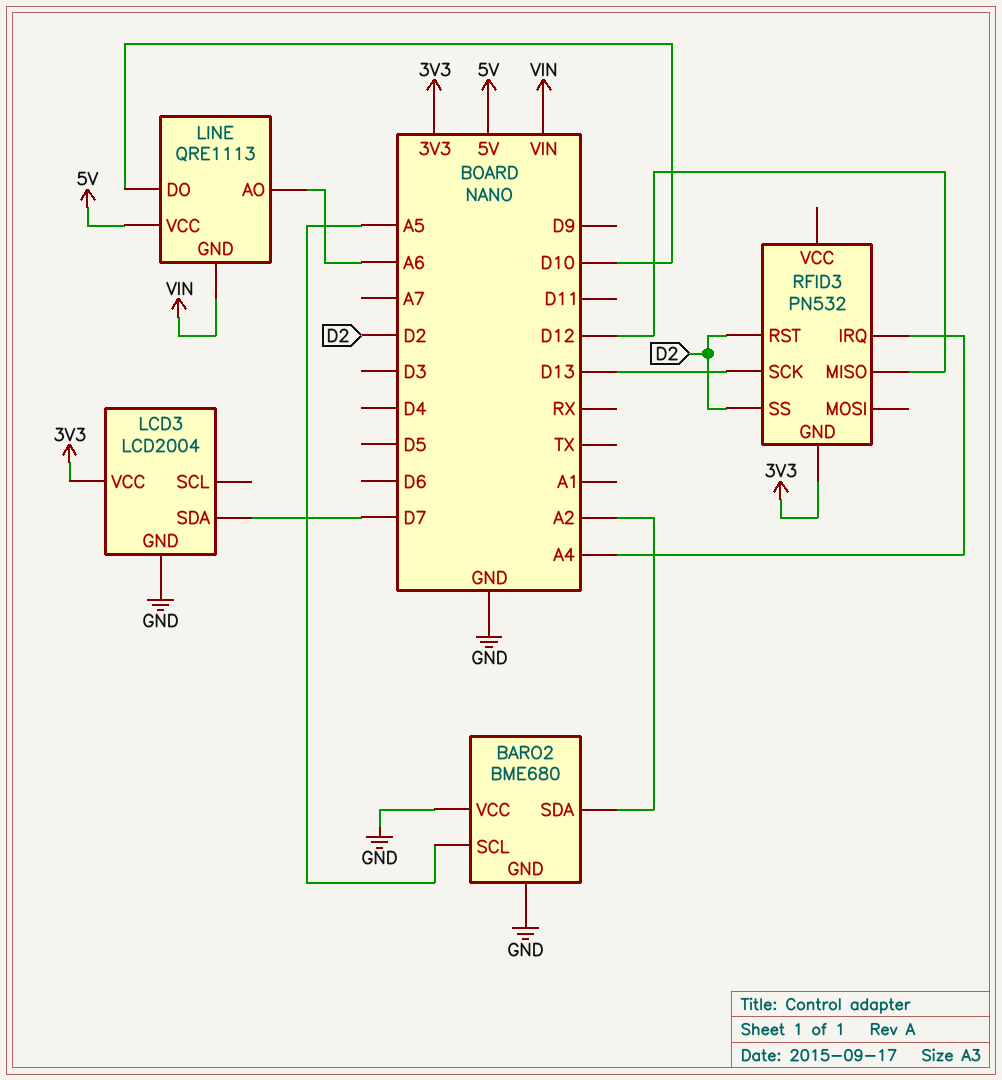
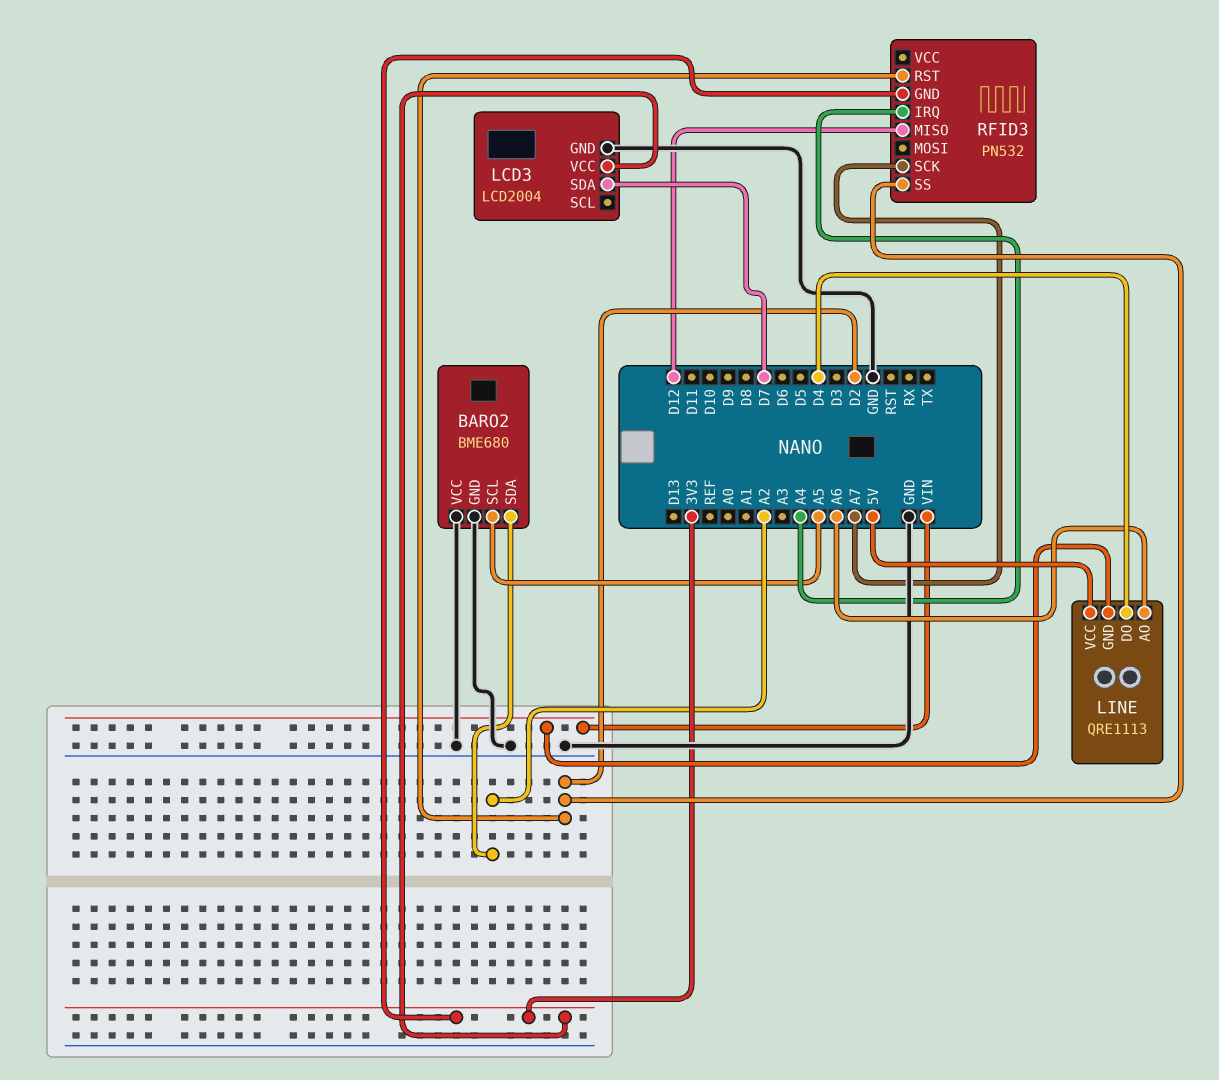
LINE pin DO: D10 -> D4
RFID3 pin SCK: D13 -> A7

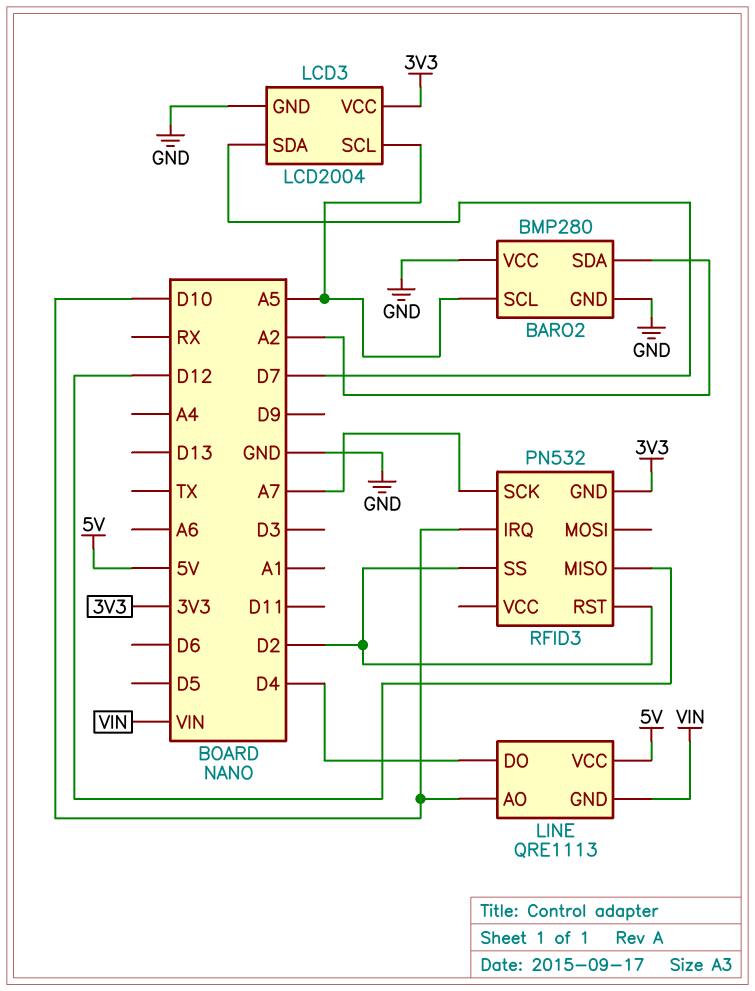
BARO2: BME680 -> BMP280
LCD3 pin SCL: none -> A5
LINE pin AO: A6 -> D10
RFID3 pin IRQ: A4 -> D10

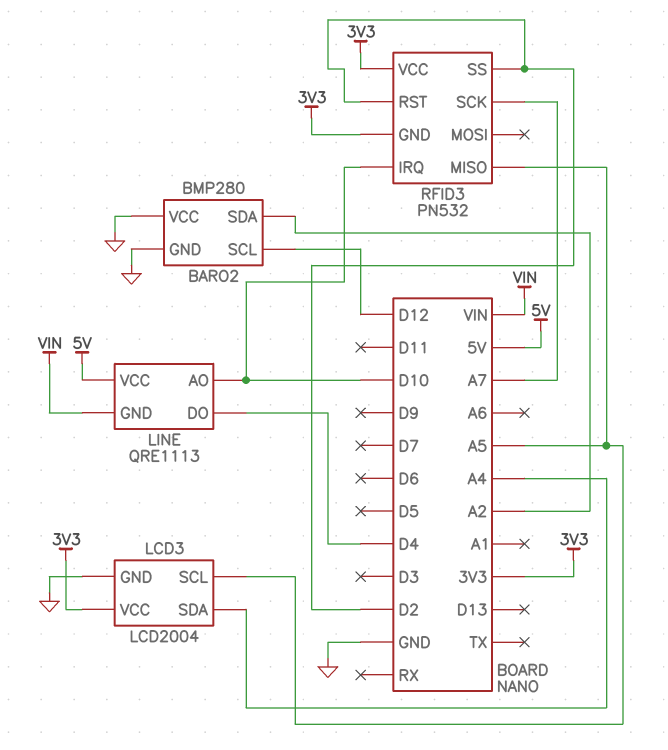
BARO2 pin SCL: A5 -> D12
LCD3 pin SDA: D7 -> A4
RFID3 pin MISO: D12 -> A5
RFID3 pin VCC: none -> 3V3

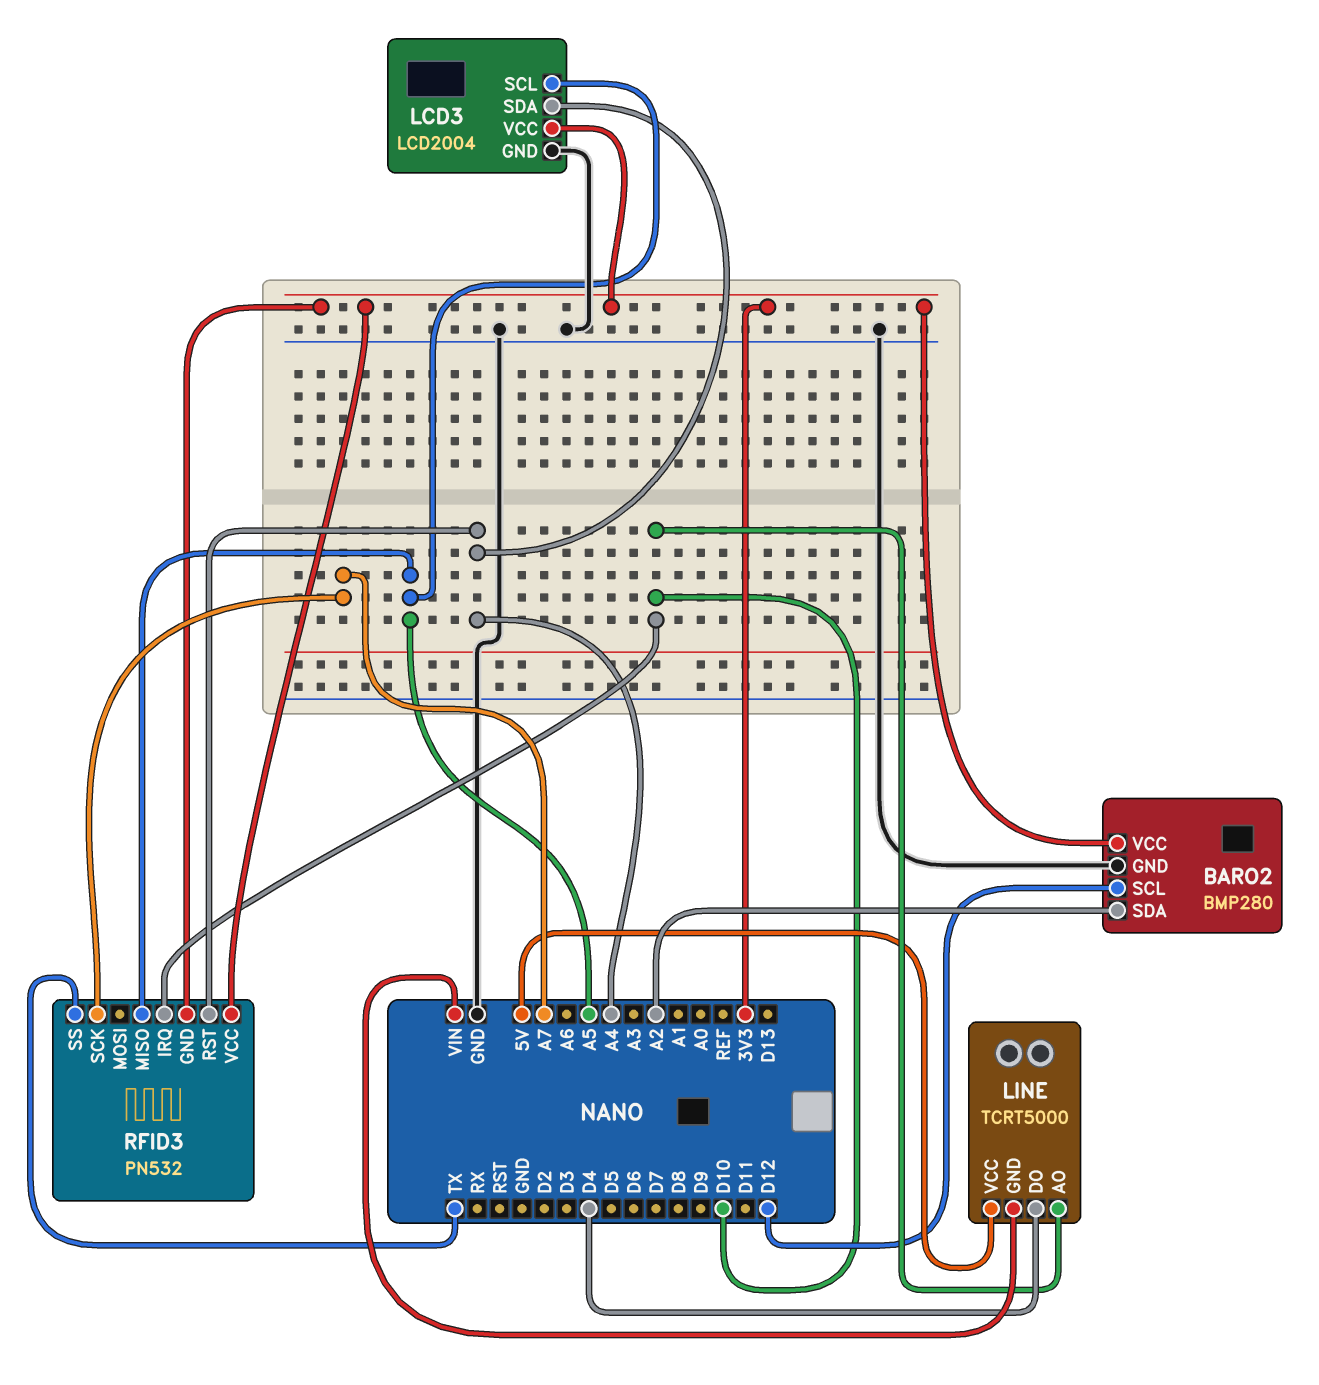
BARO2 pin VCC: GND -> 3V3
LINE: QRE1113 -> TCRT5000
RFID3 pin RST: D2 -> A4
RFID3 pin SS: D2 -> TX

